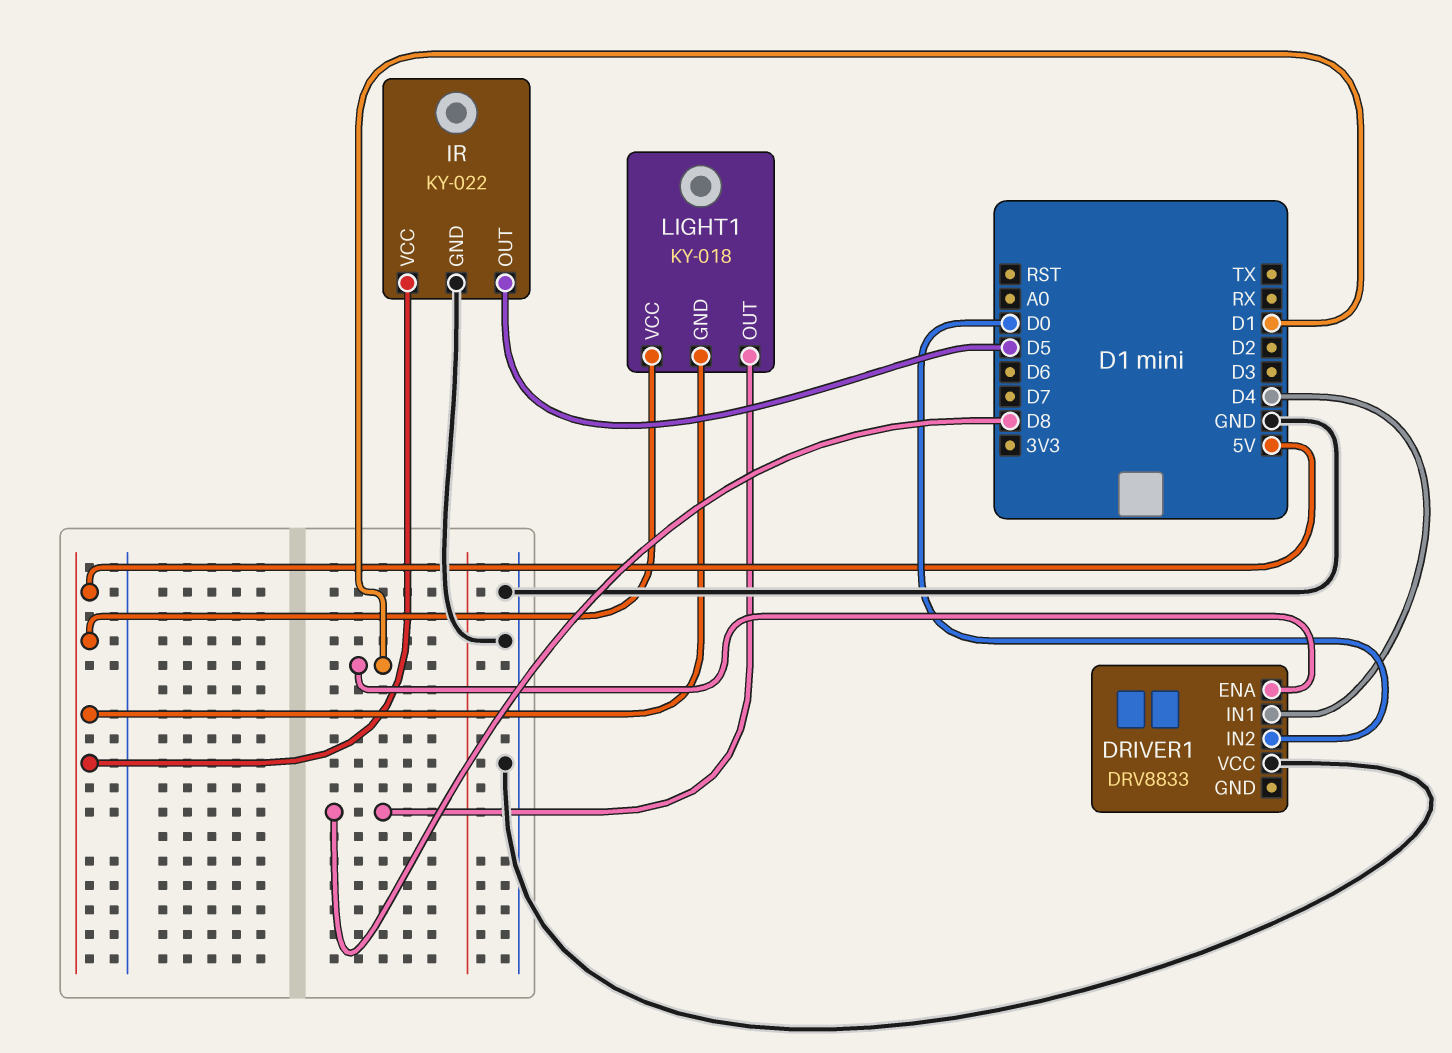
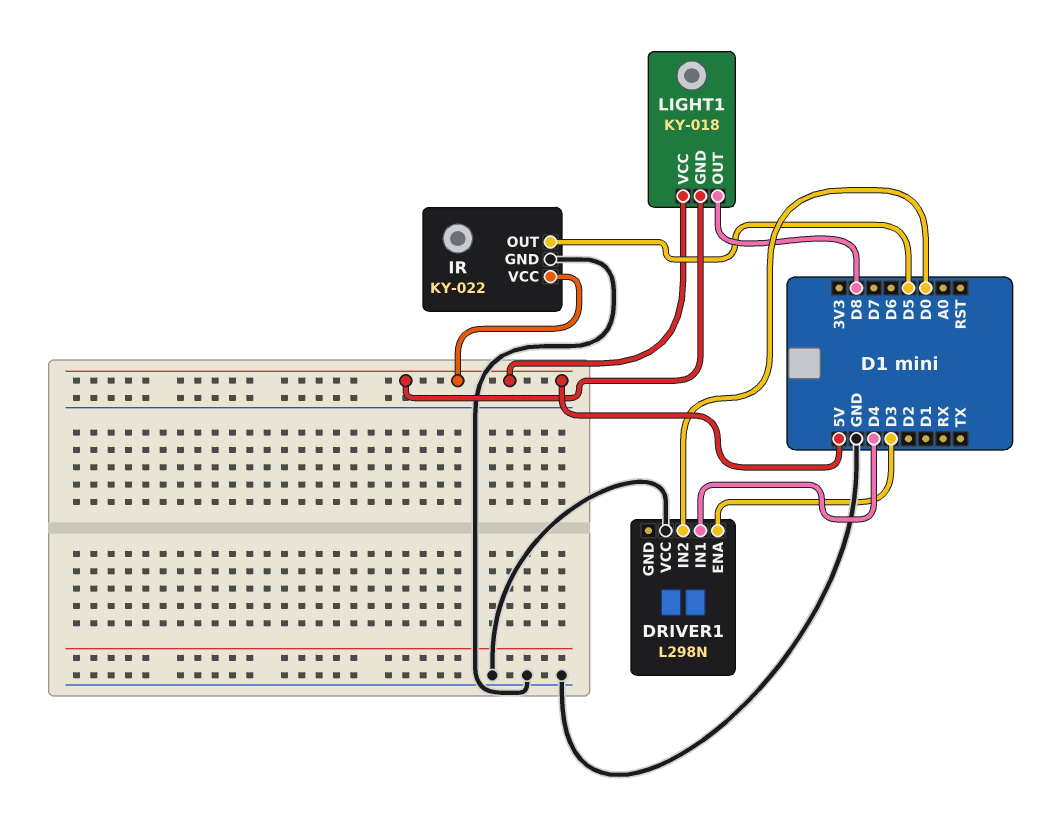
DRIVER1: DRV8833 -> L298N
DRIVER1 pin ENA: D1 -> D3

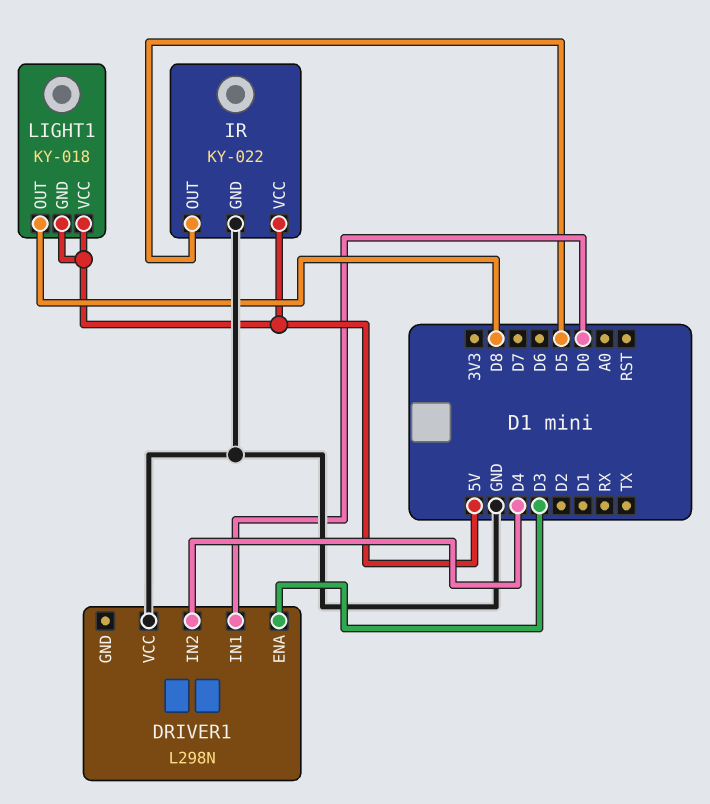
DRIVER1 pin IN1: D4 -> D0
DRIVER1 pin IN2: D0 -> D4

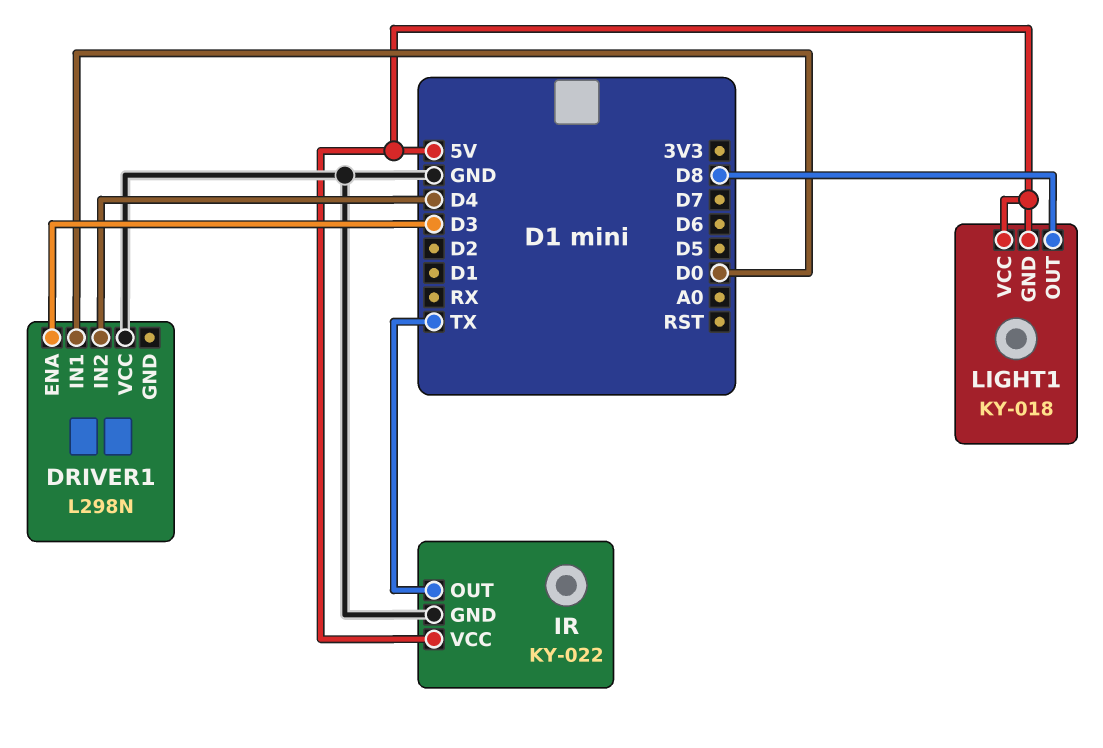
IR pin OUT: D5 -> TX

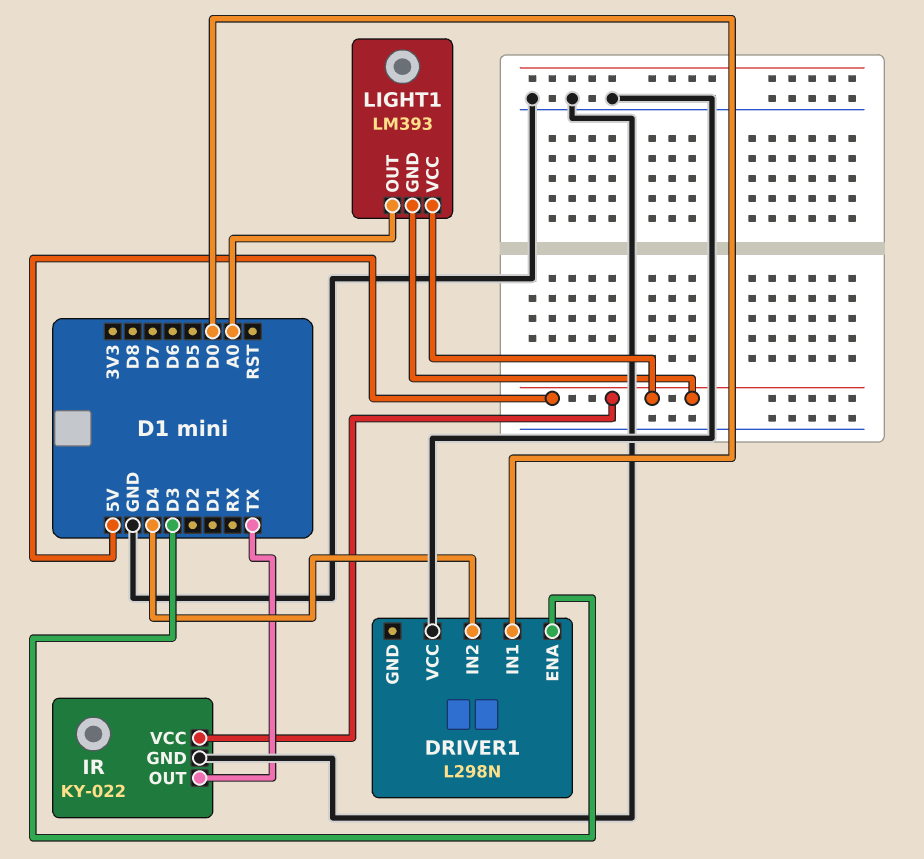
LIGHT1: KY-018 -> LM393
LIGHT1 pin OUT: D8 -> A0

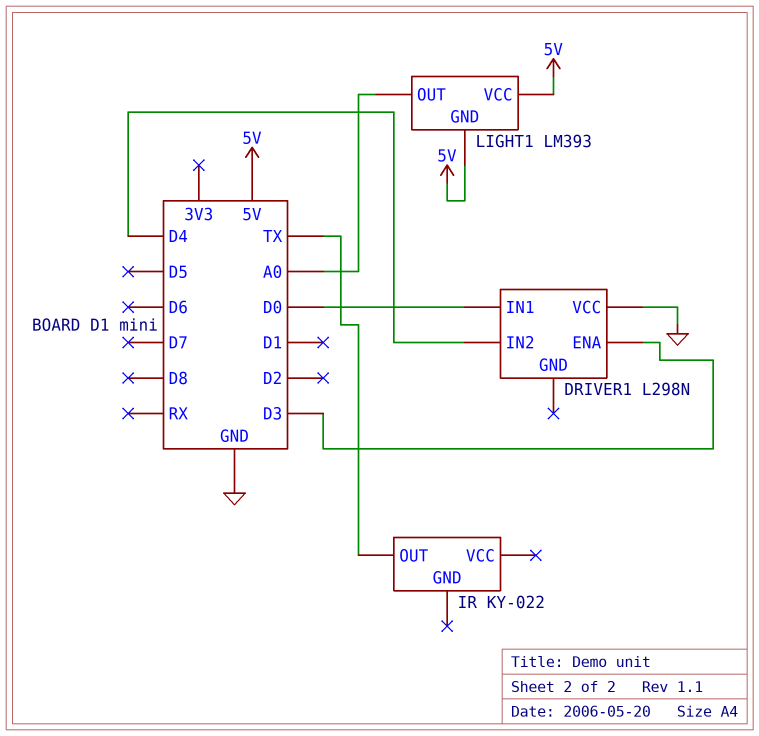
IR pin GND: GND -> none
IR pin VCC: 5V -> none

